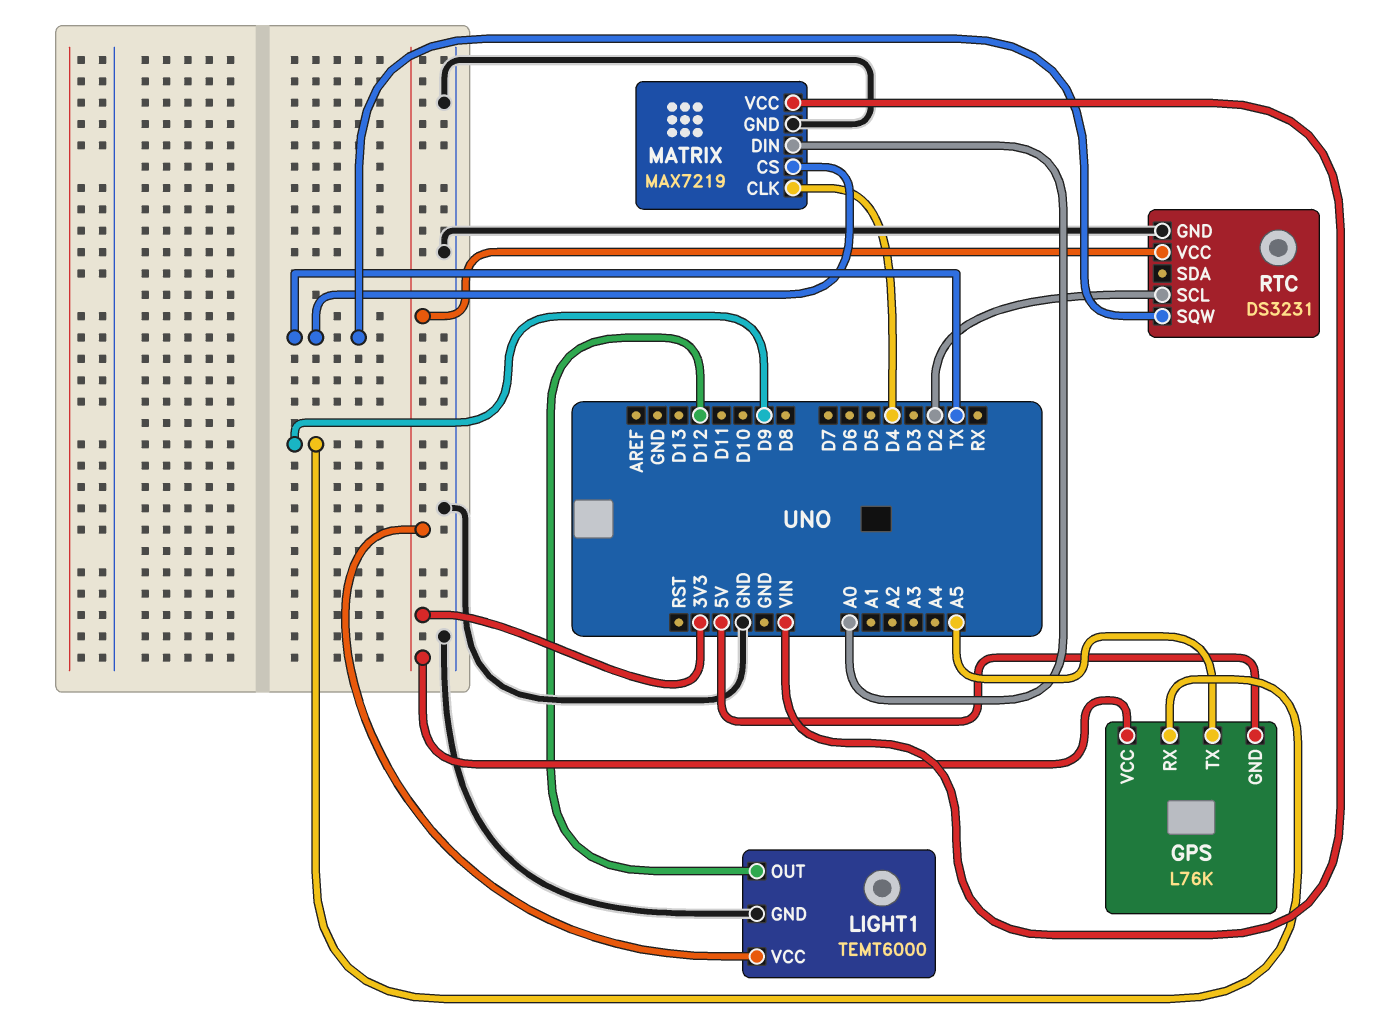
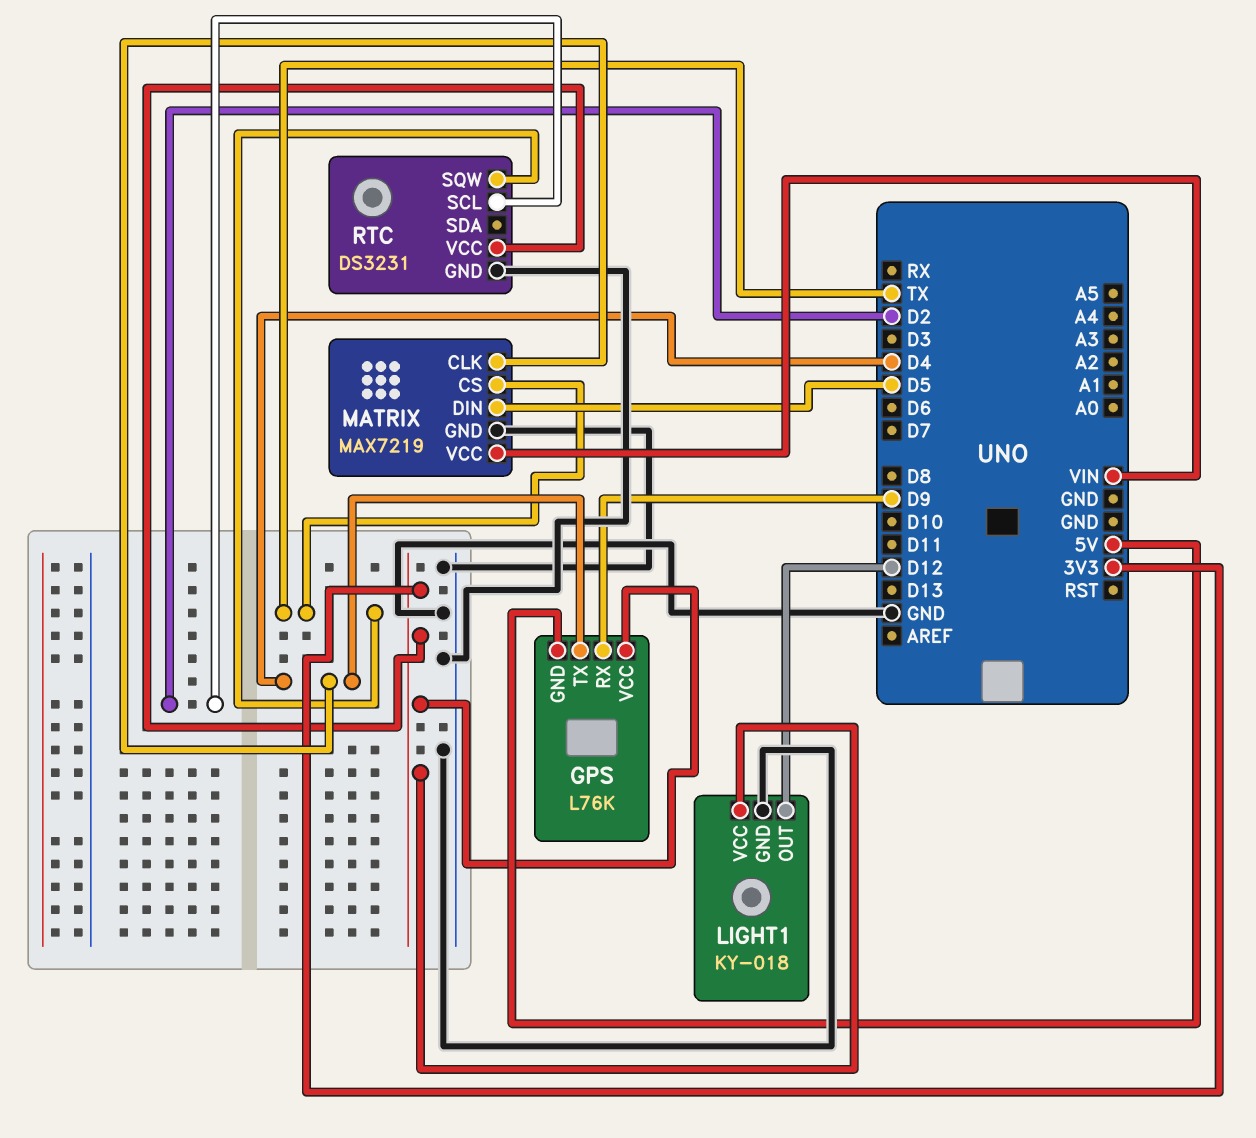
GPS pin TX: A5 -> D4
LIGHT1: TEMT6000 -> KY-018
MATRIX pin DIN: A0 -> D5

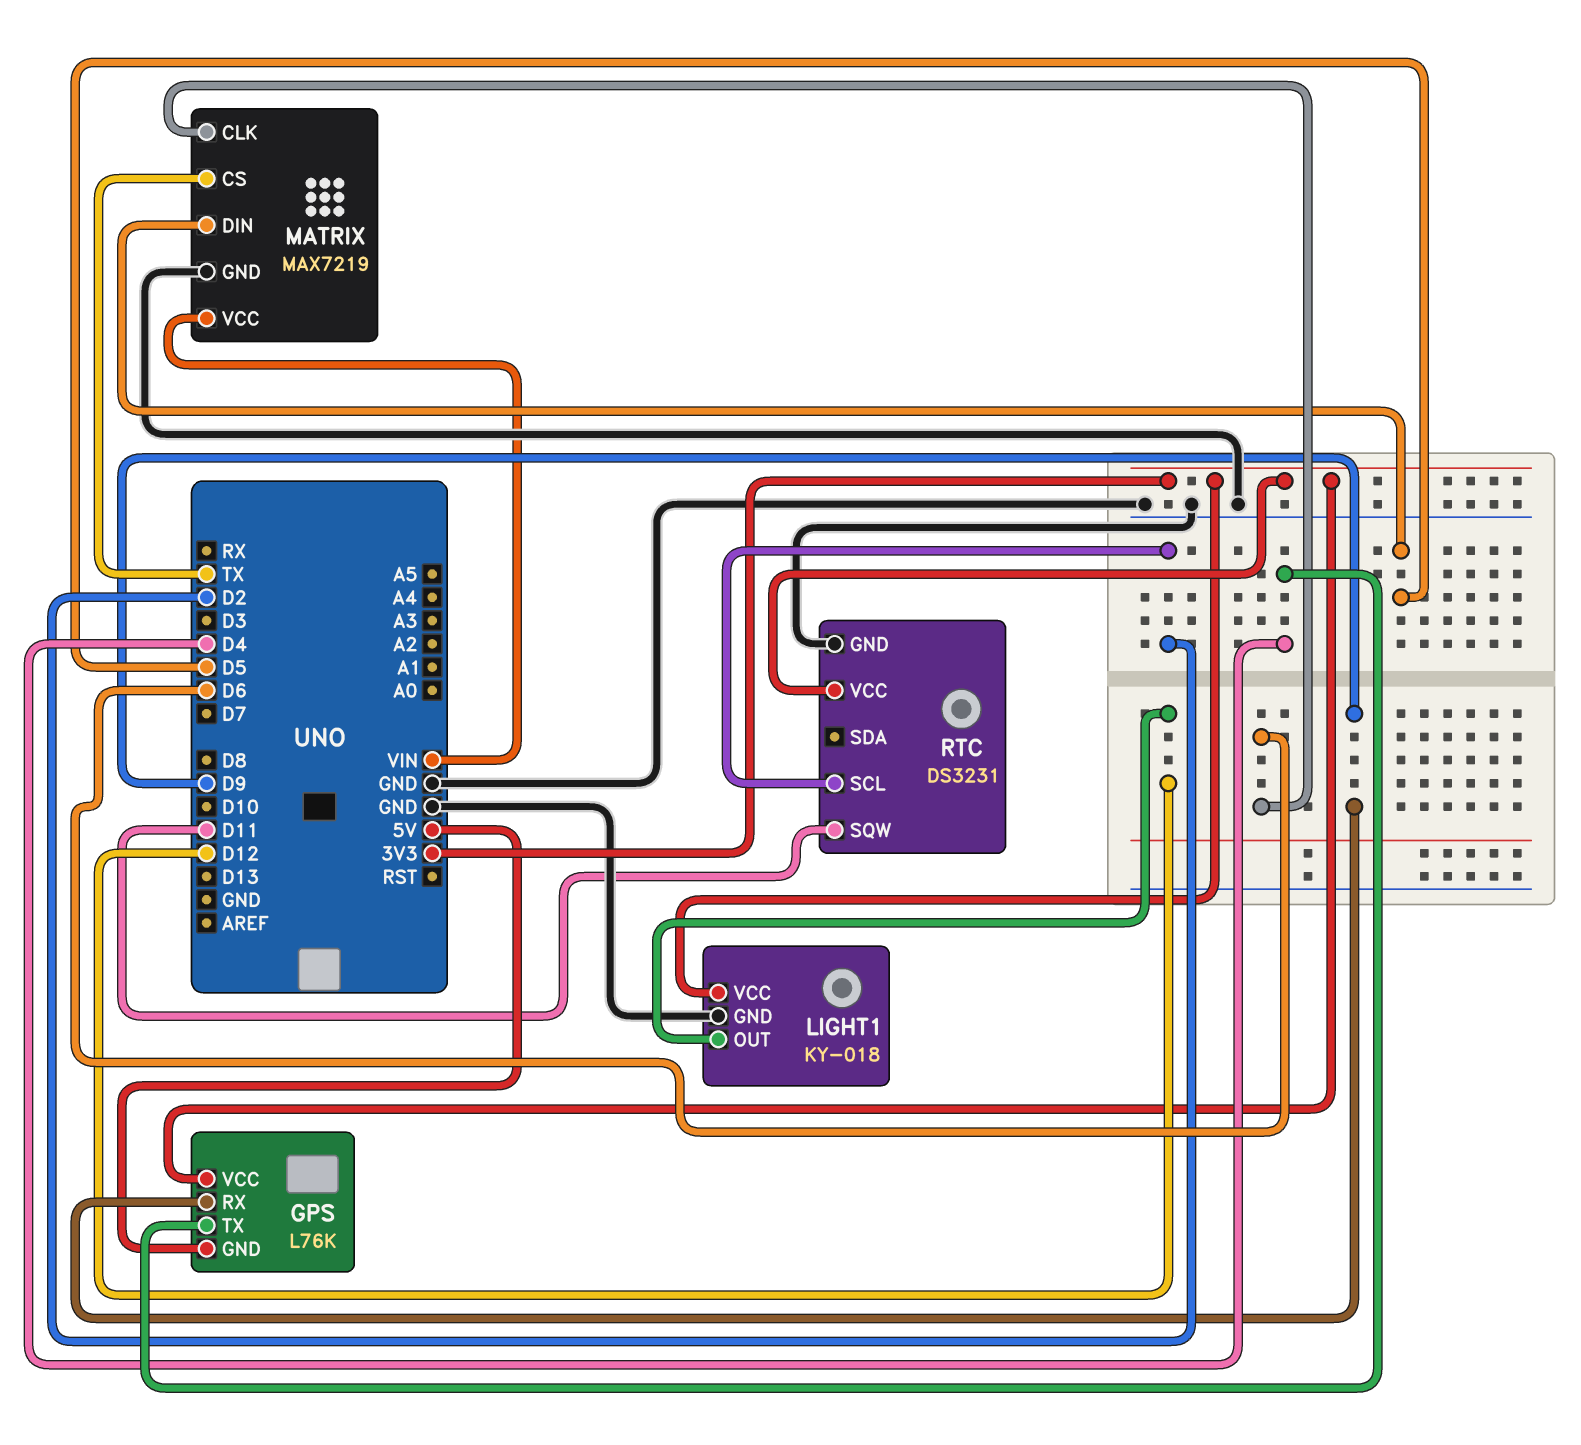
MATRIX pin CLK: D4 -> D6
RTC pin SQW: TX -> D11

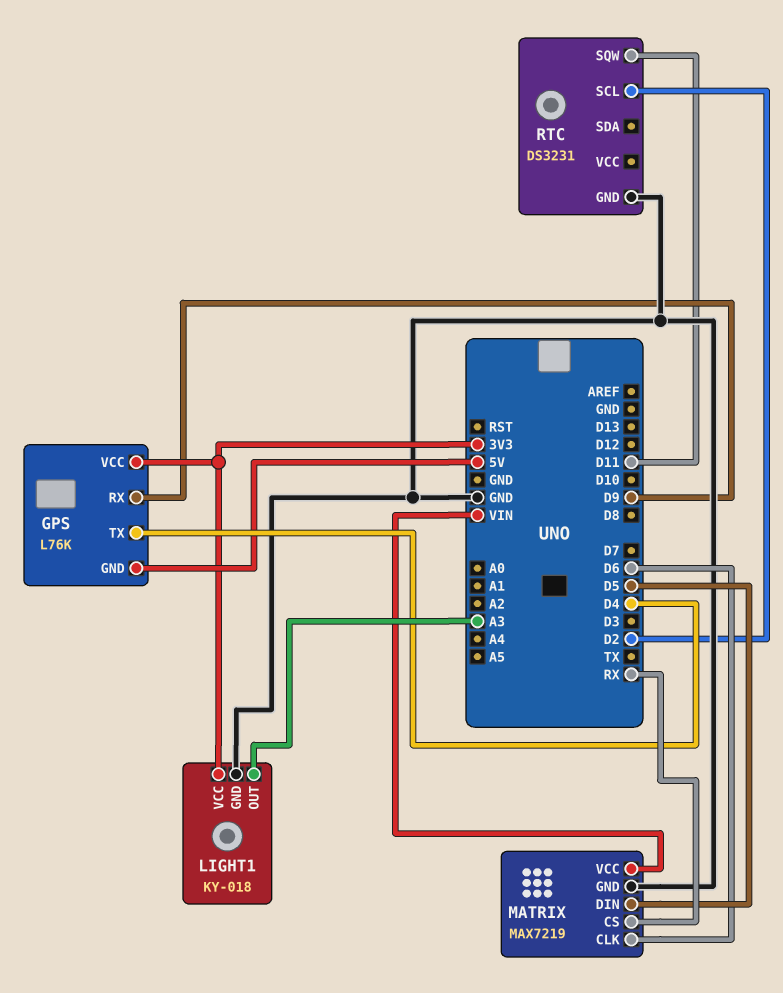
LIGHT1 pin OUT: D12 -> A3
MATRIX pin CS: TX -> RX
RTC pin VCC: 3V3 -> none

